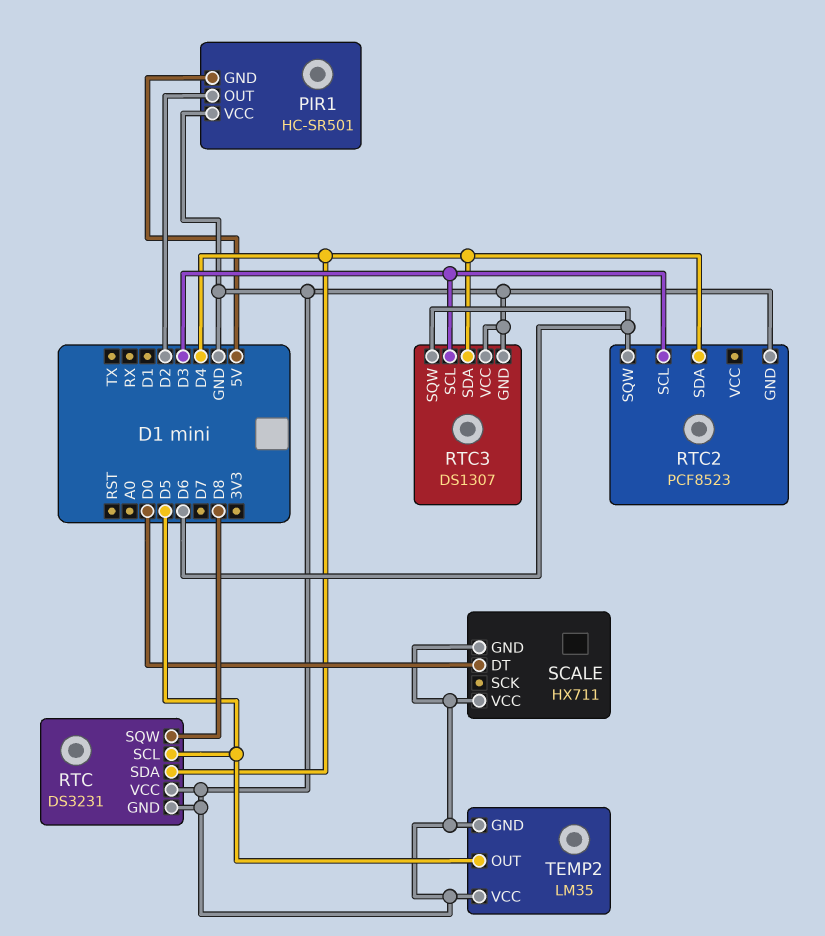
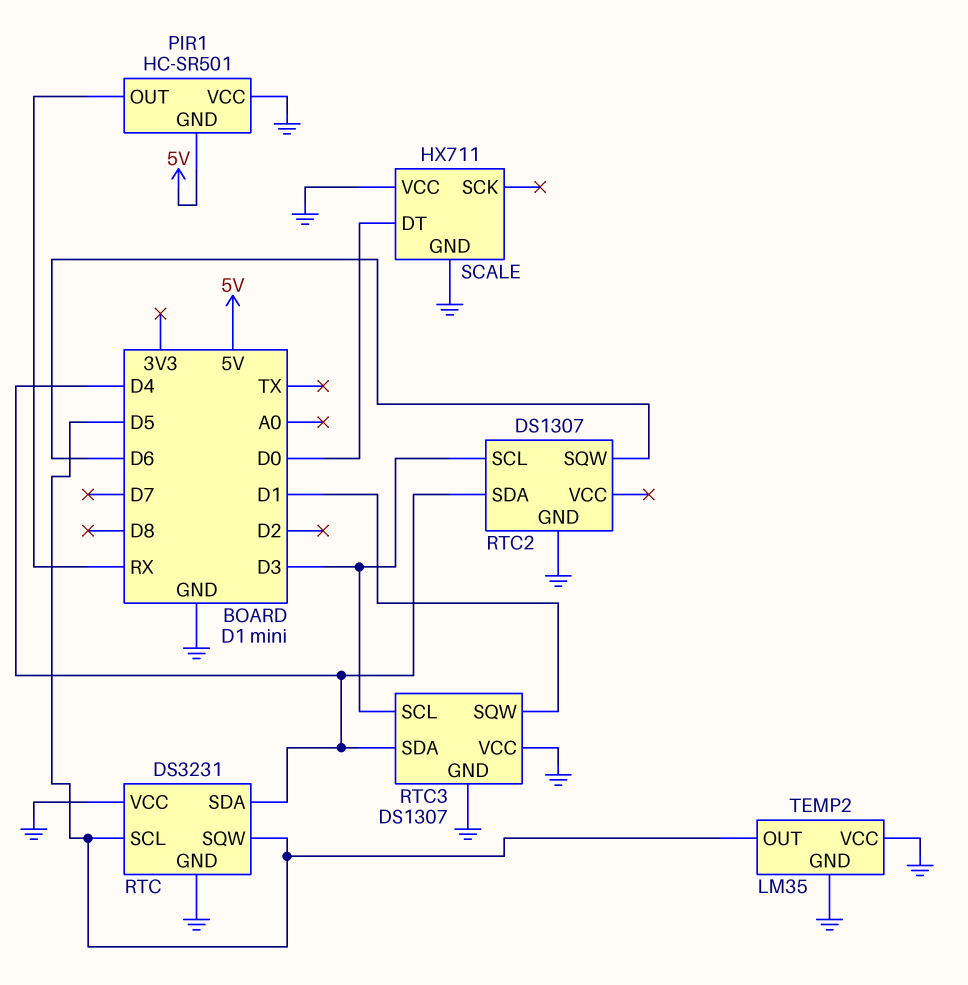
PIR1 pin OUT: D2 -> RX
RTC pin SQW: D8 -> D5
RTC2: PCF8523 -> DS1307
RTC3 pin SQW: D6 -> D1

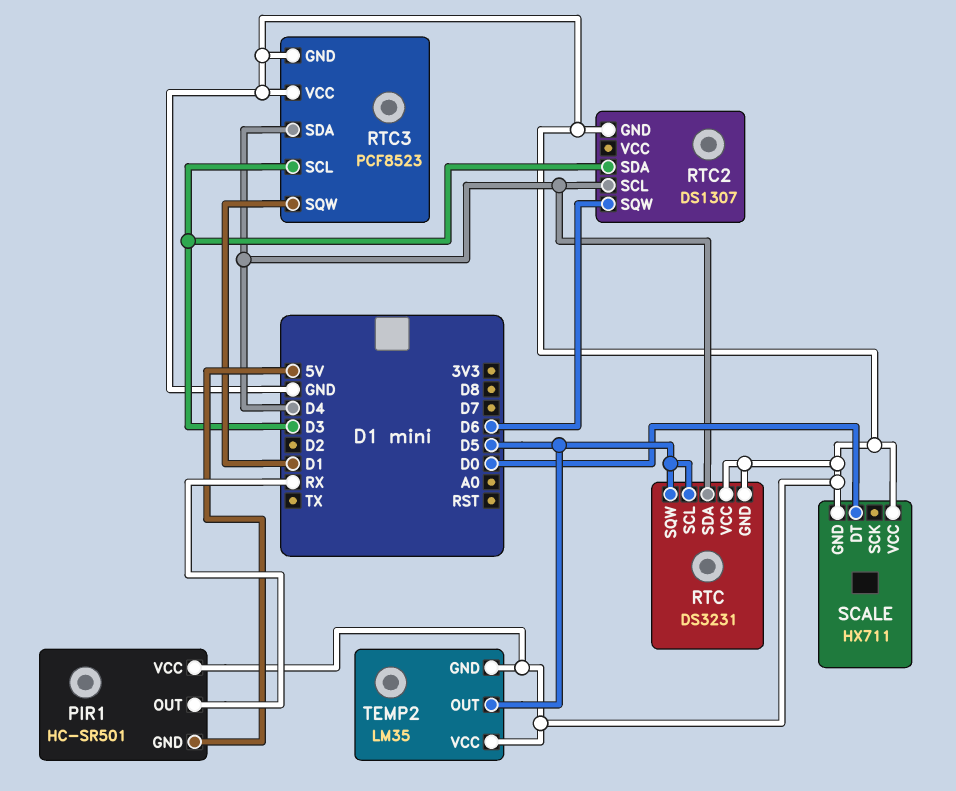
RTC2 pin SCL: D3 -> D4
RTC2 pin SDA: D4 -> D3
RTC3: DS1307 -> PCF8523

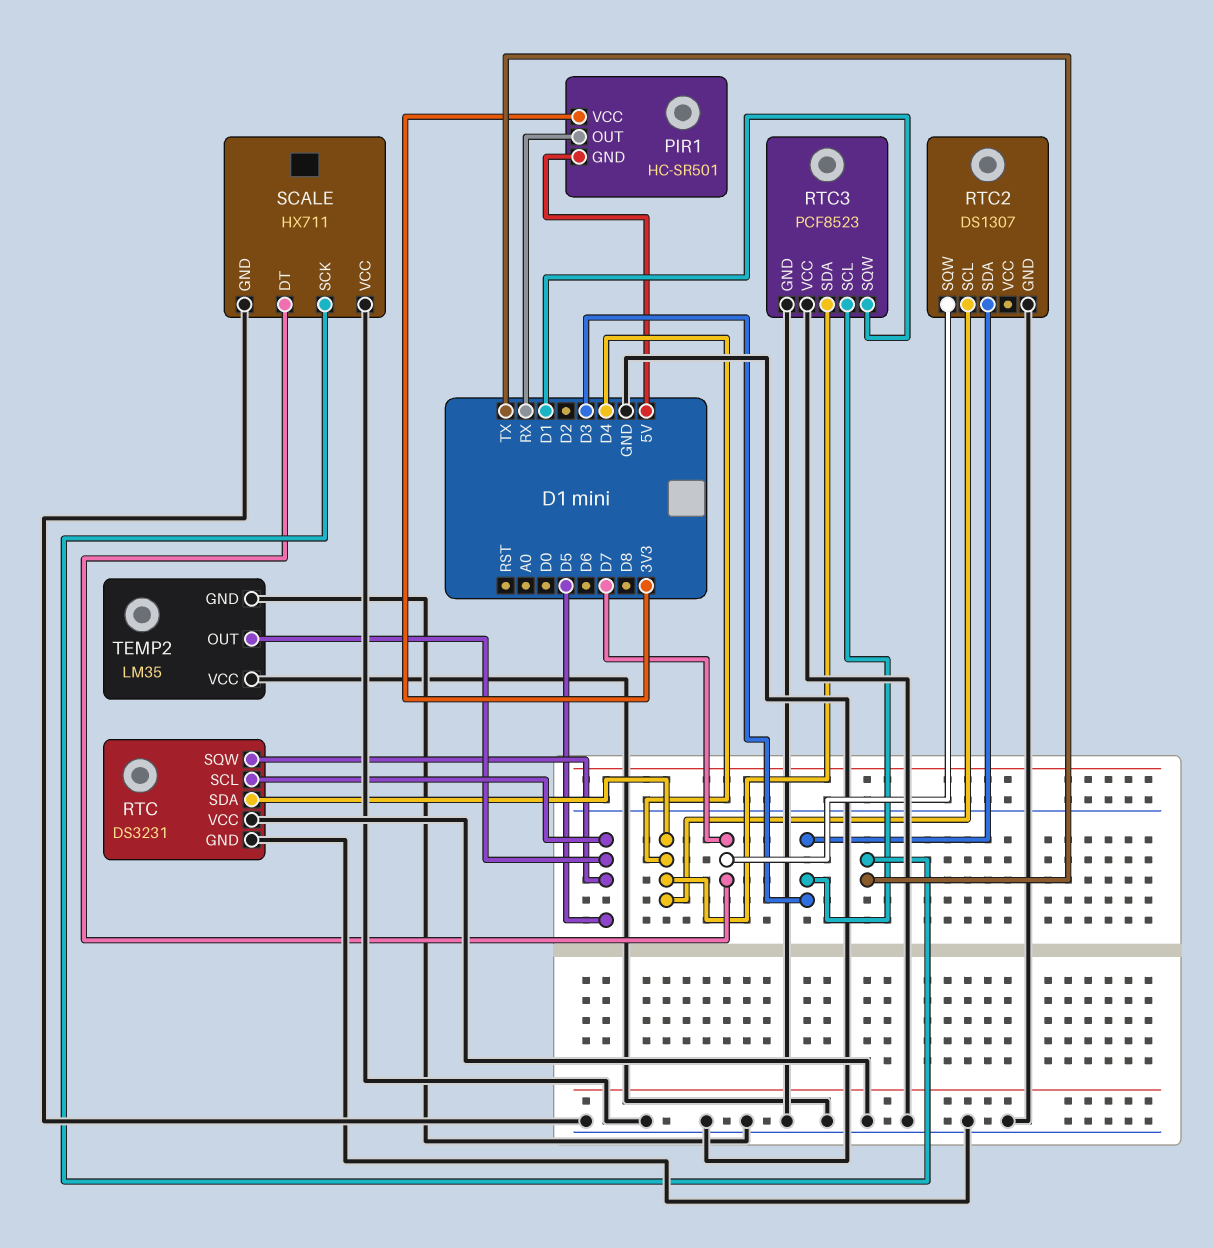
PIR1 pin VCC: GND -> 3V3
RTC2 pin SQW: D6 -> D7
SCALE pin DT: D0 -> D7
SCALE pin SCK: none -> TX

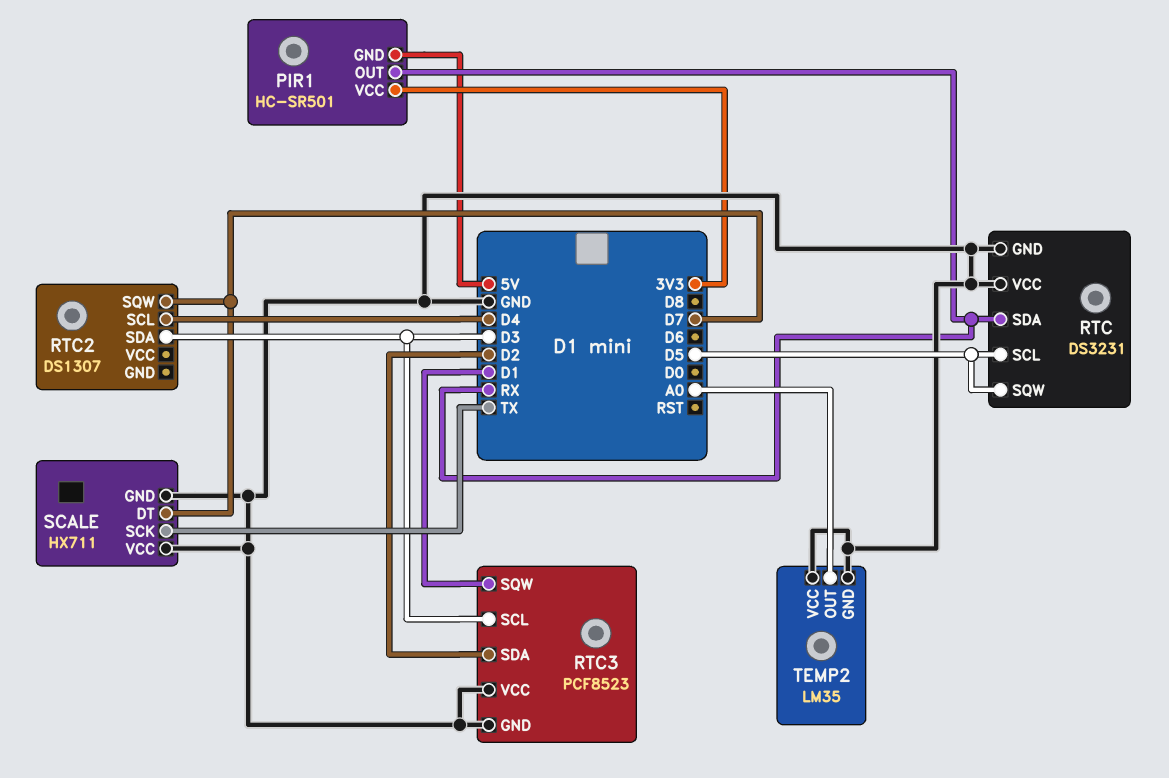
RTC pin SDA: D4 -> RX
RTC2 pin GND: GND -> none
RTC3 pin SDA: D4 -> D2
TEMP2 pin OUT: D5 -> A0

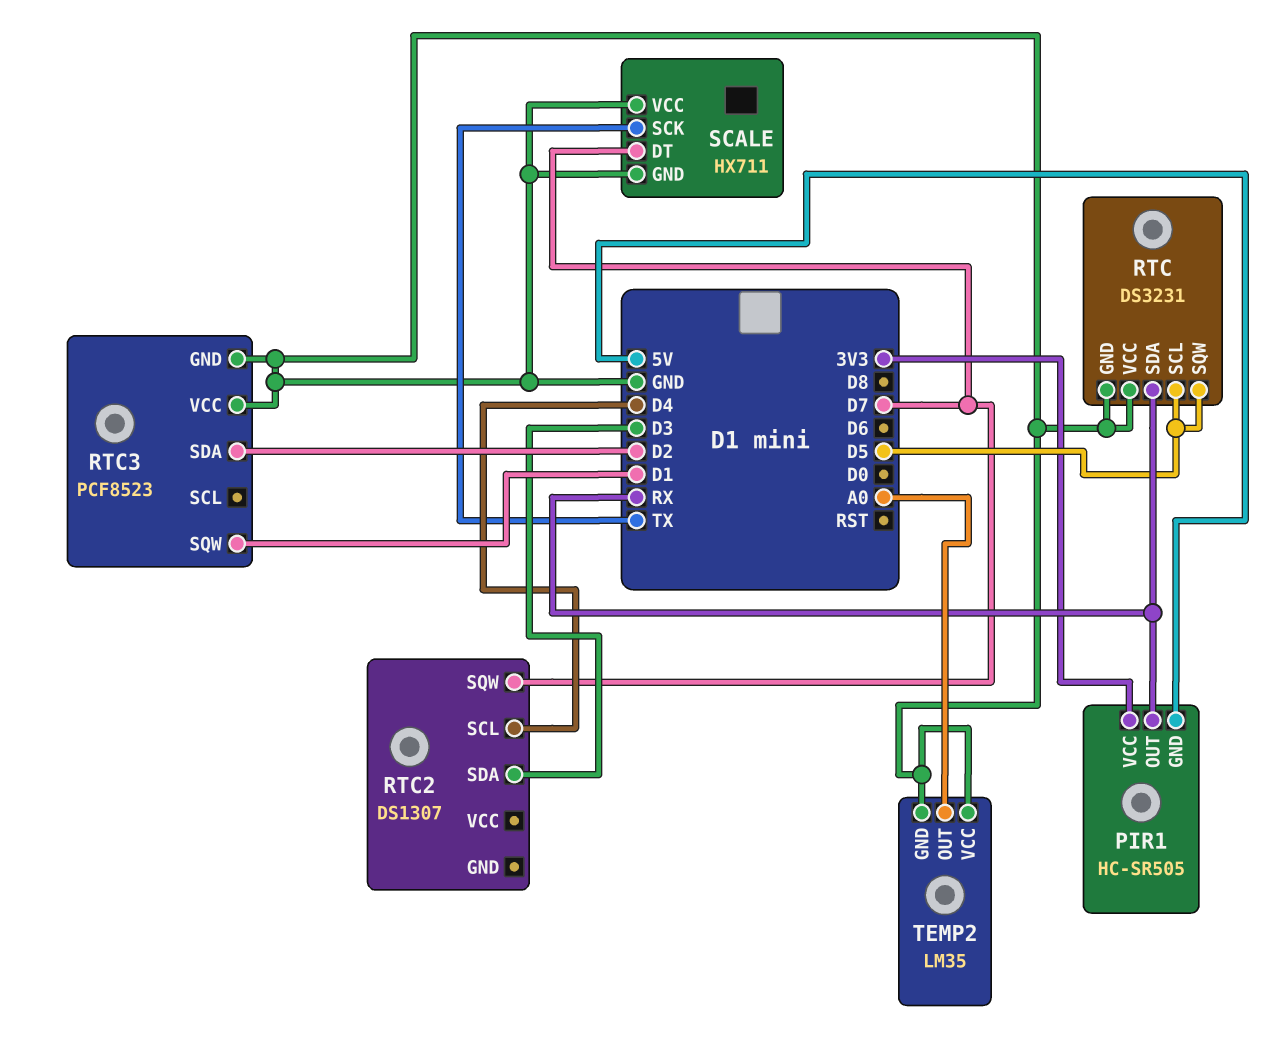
PIR1: HC-SR501 -> HC-SR505
RTC3 pin SCL: D3 -> none

